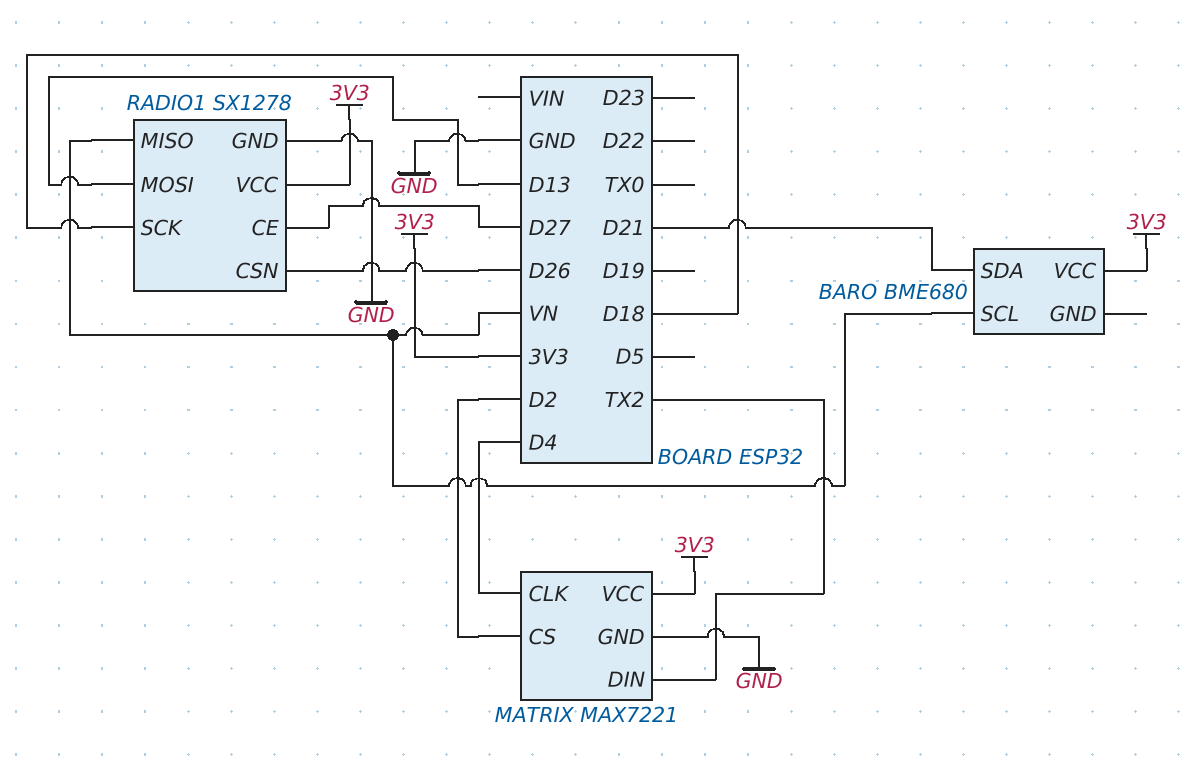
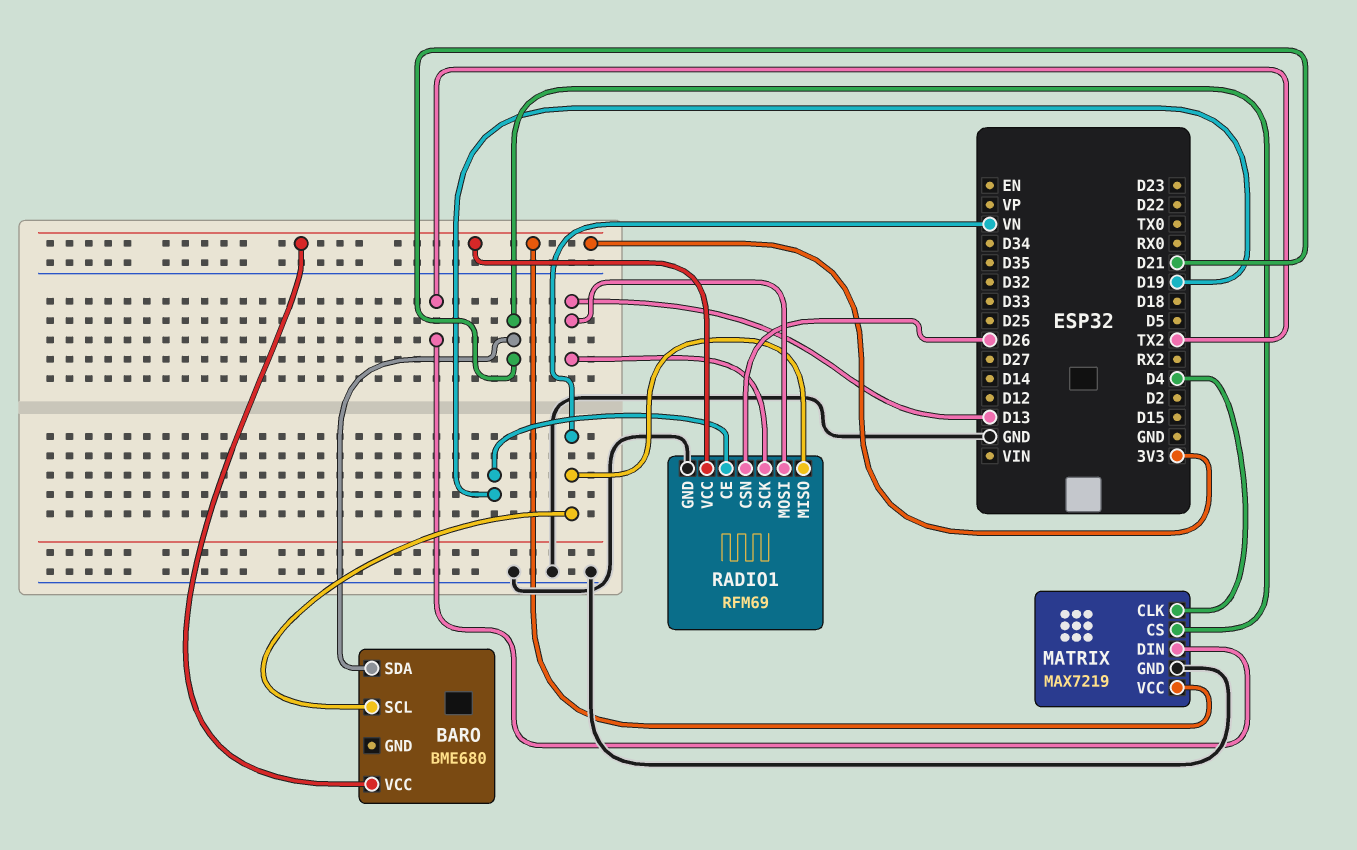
MATRIX: MAX7221 -> MAX7219
MATRIX pin CS: D2 -> D21
RADIO1: SX1278 -> RFM69
RADIO1 pin CE: D27 -> D19
RADIO1 pin SCK: D18 -> D13

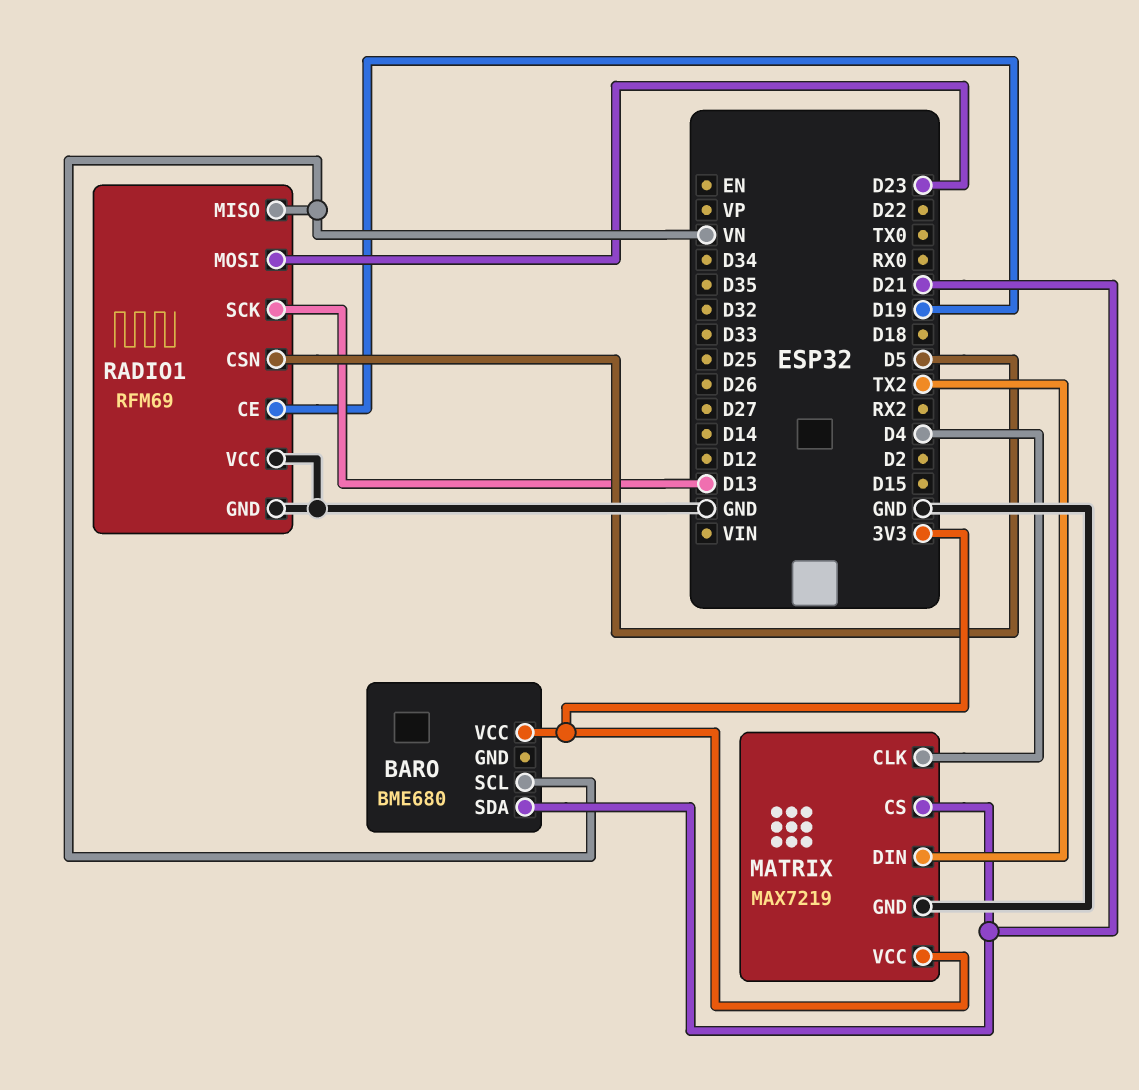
RADIO1 pin CSN: D26 -> D5
RADIO1 pin MOSI: D13 -> D23
RADIO1 pin VCC: 3V3 -> GND

